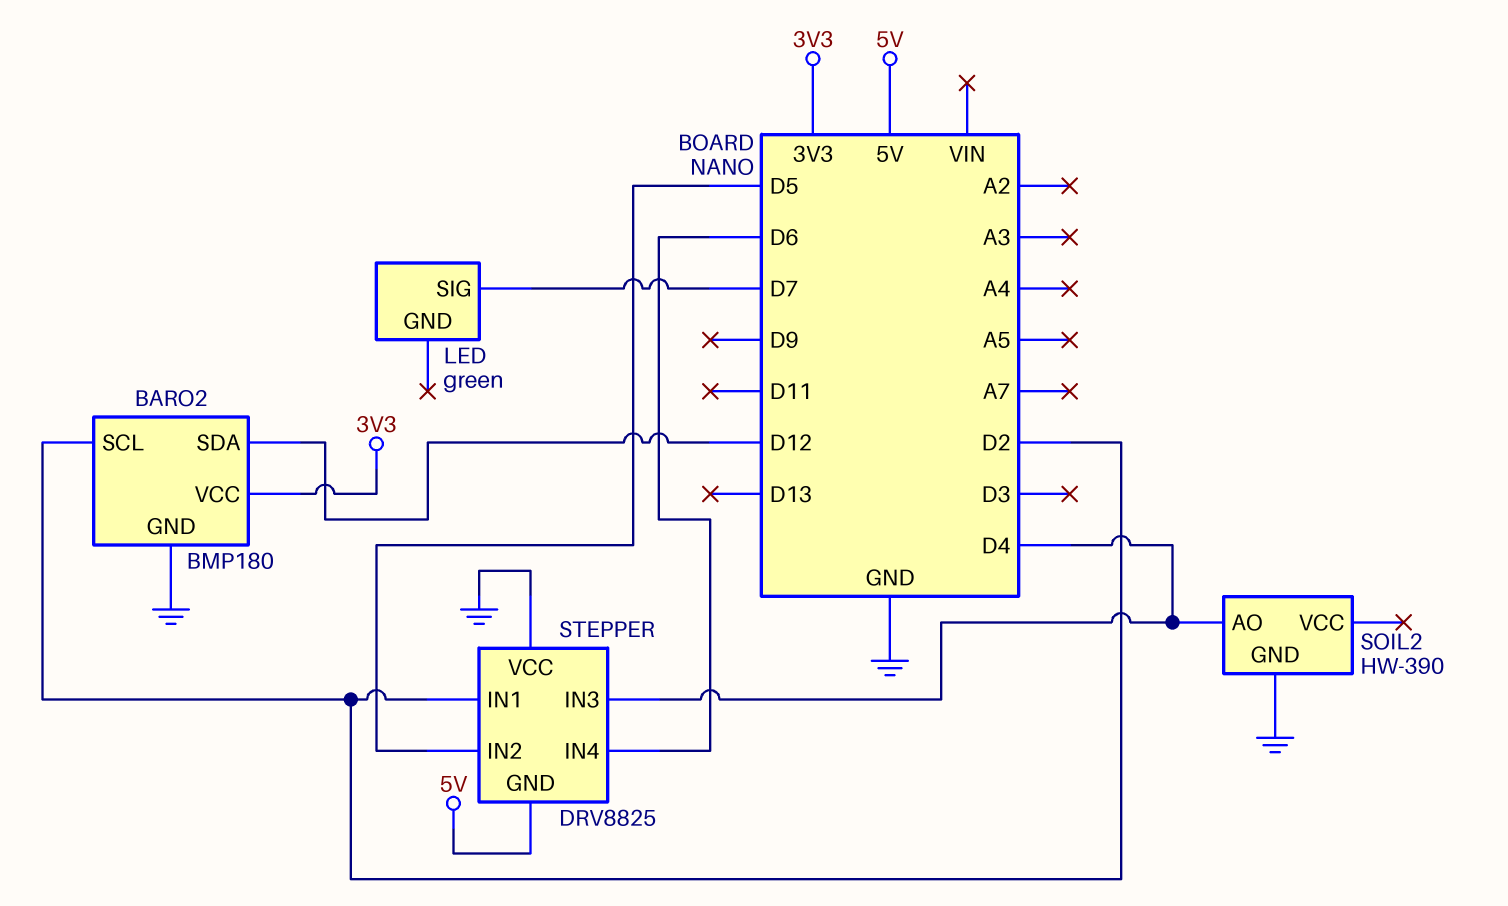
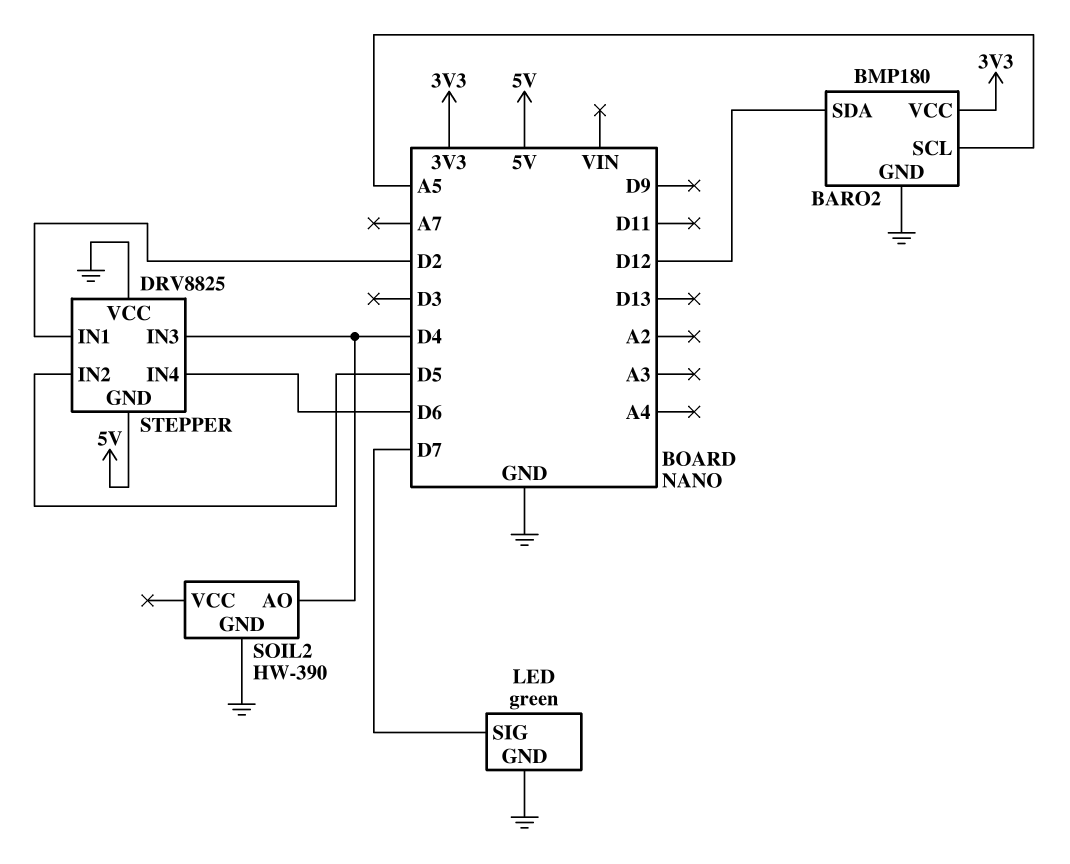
BARO2 pin SCL: D2 -> A5
LED pin GND: none -> GND

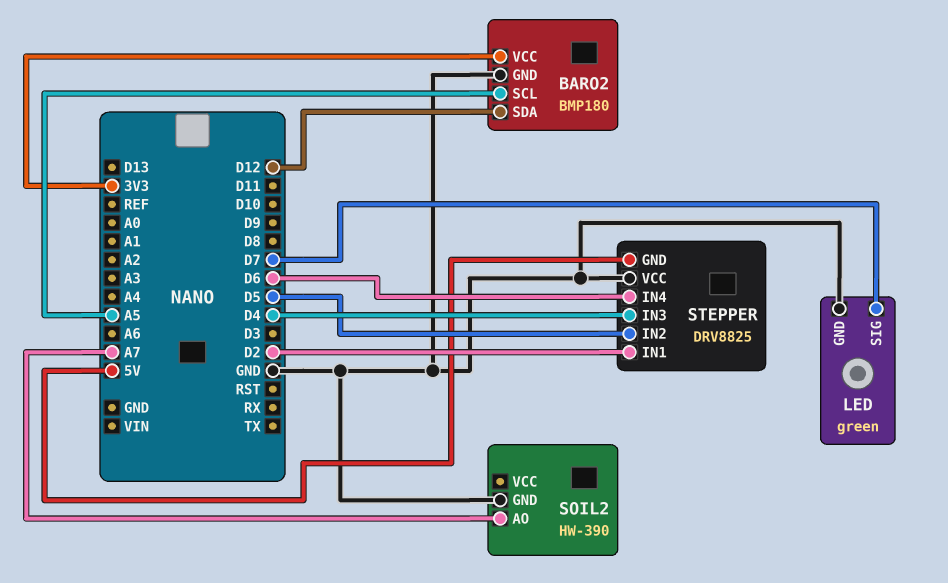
SOIL2 pin AO: D4 -> A7

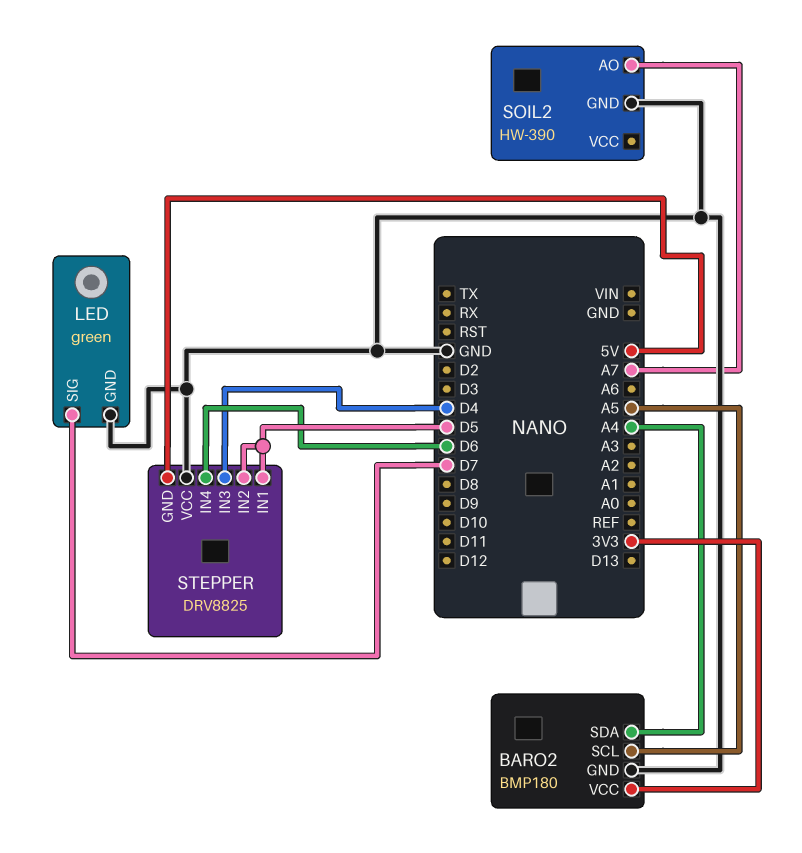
BARO2 pin SDA: D12 -> A4
STEPPER pin IN1: D2 -> D5

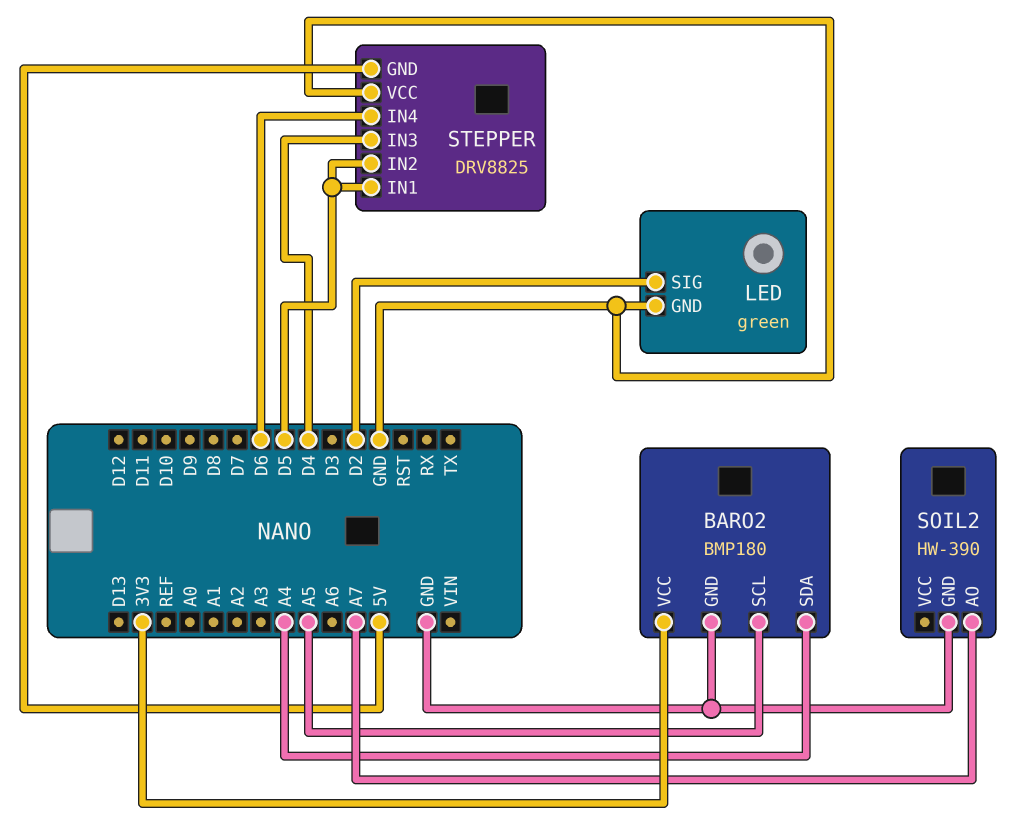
LED pin SIG: D7 -> D2

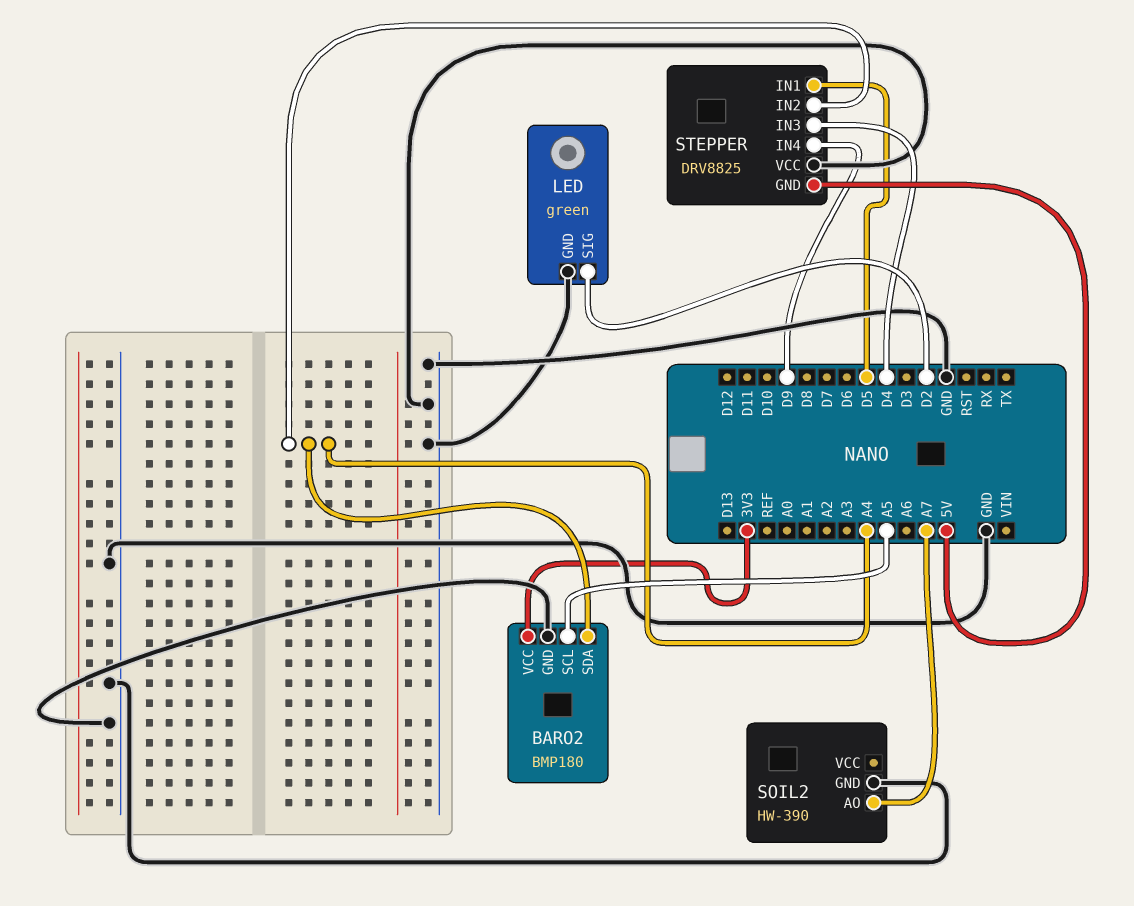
STEPPER pin IN2: D5 -> A4
STEPPER pin IN4: D6 -> D9

